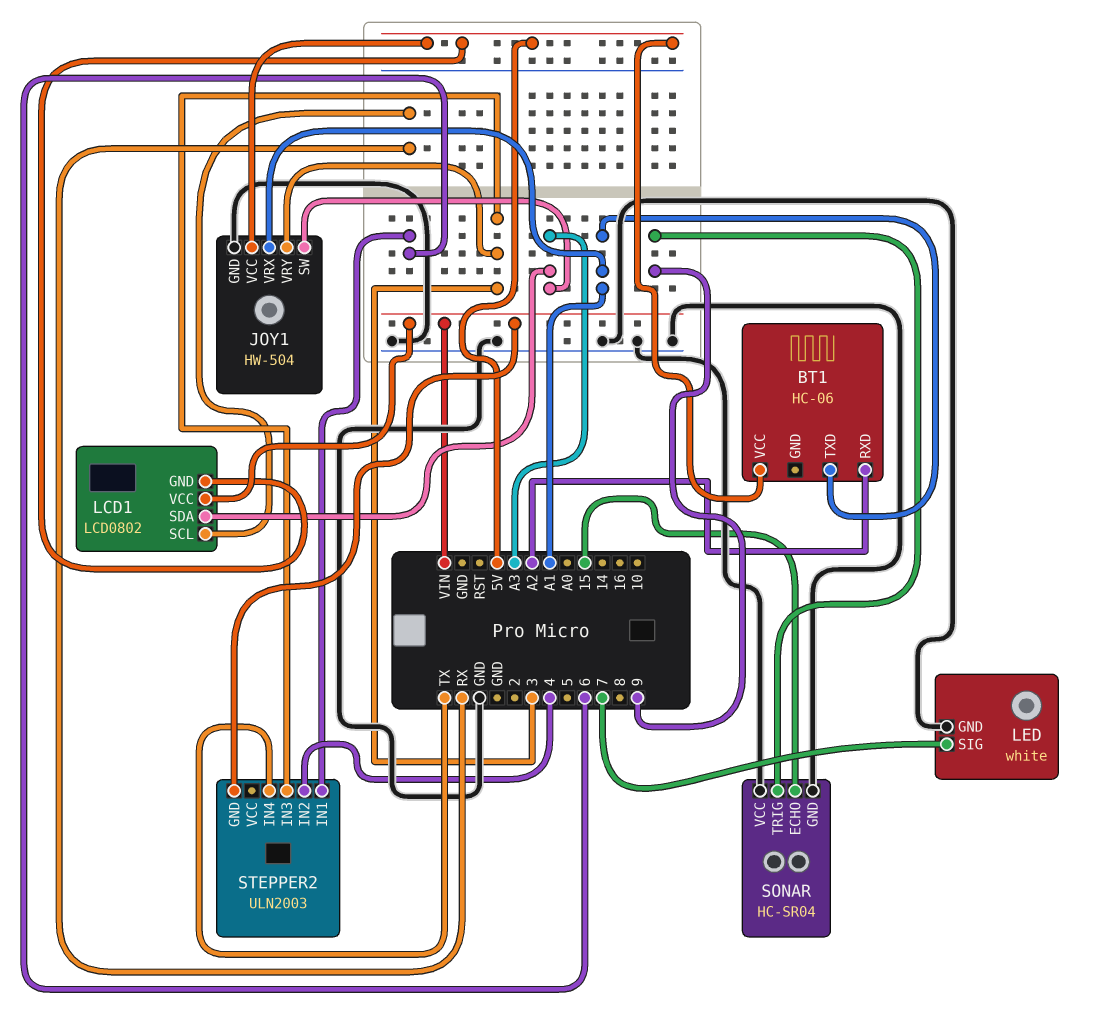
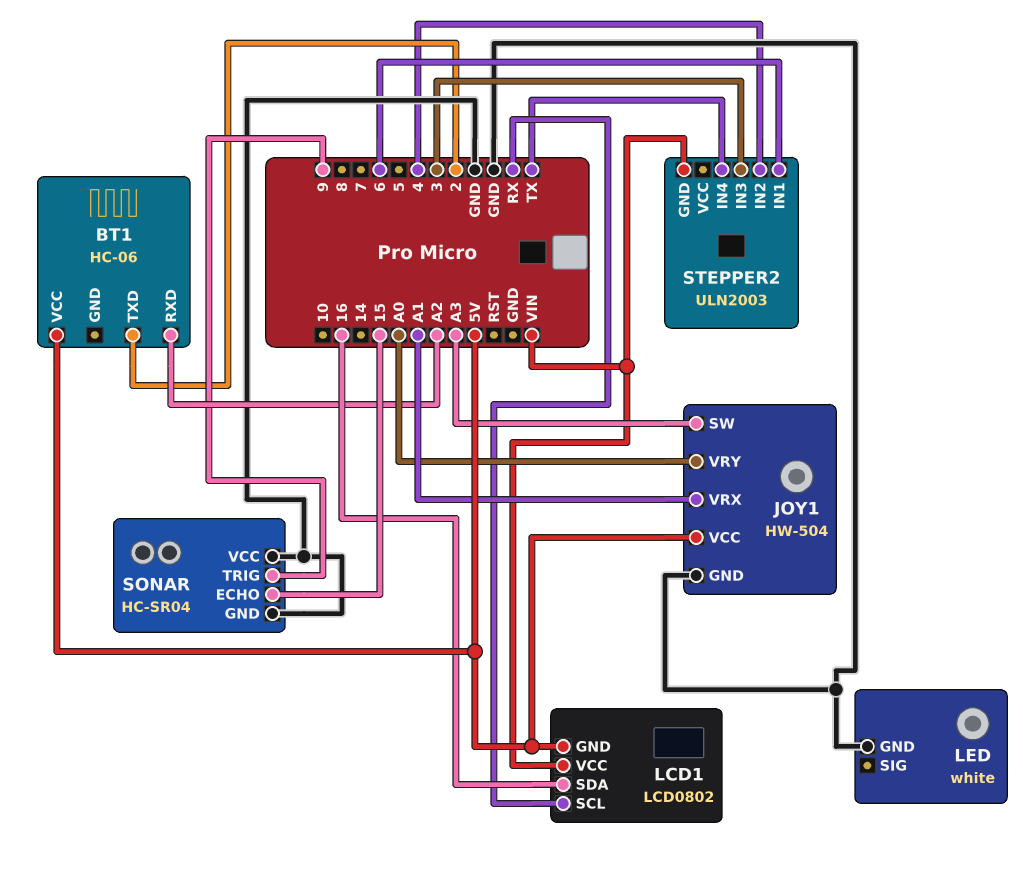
BT1 pin TXD: A1 -> 2
JOY1 pin VRY: 3 -> A0
LCD1 pin SDA: A3 -> 16
LED pin SIG: 7 -> none

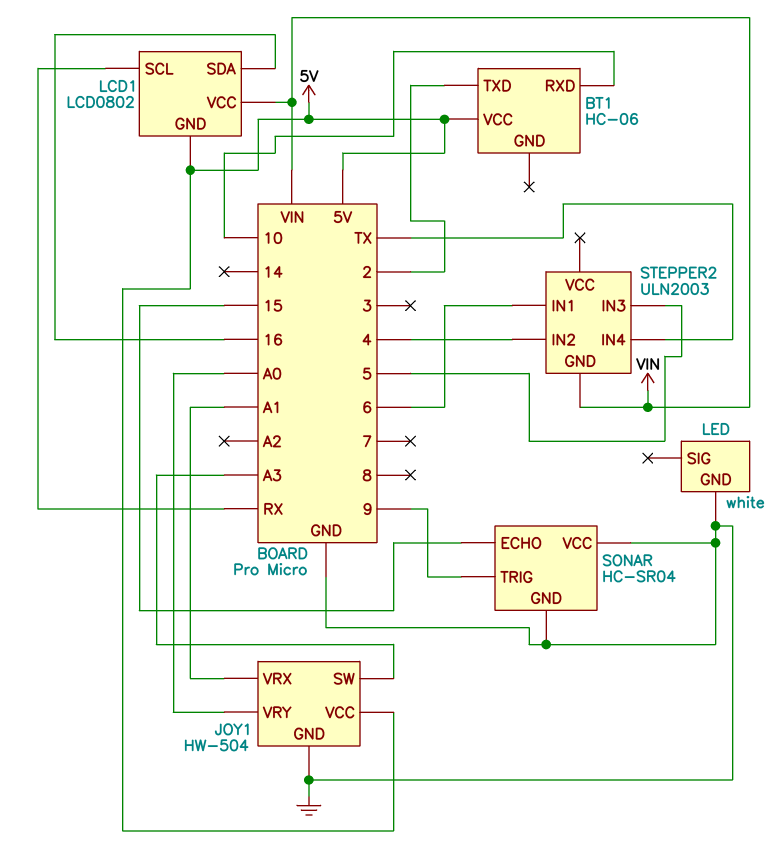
BT1 pin RXD: A2 -> 10
STEPPER2 pin IN3: 3 -> 5

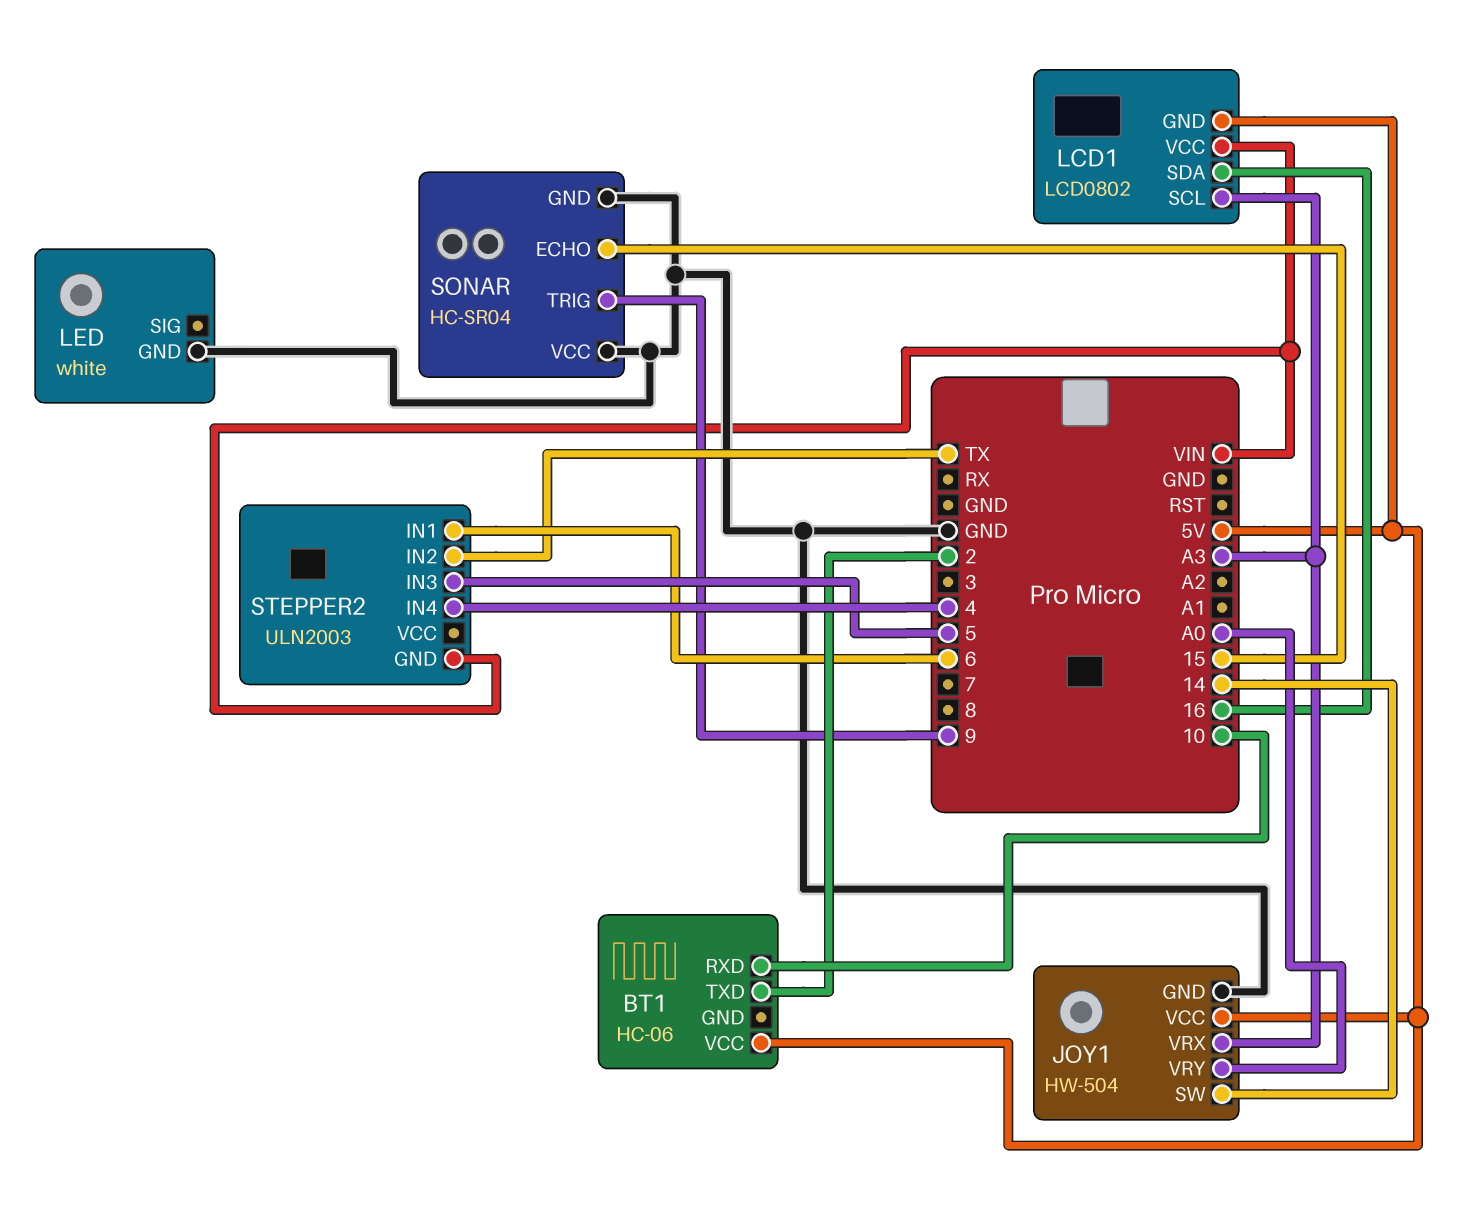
JOY1 pin SW: A3 -> 14
JOY1 pin VRX: A1 -> A3
LCD1 pin SCL: RX -> A3
STEPPER2 pin IN2: 4 -> TX
STEPPER2 pin IN4: TX -> 4

